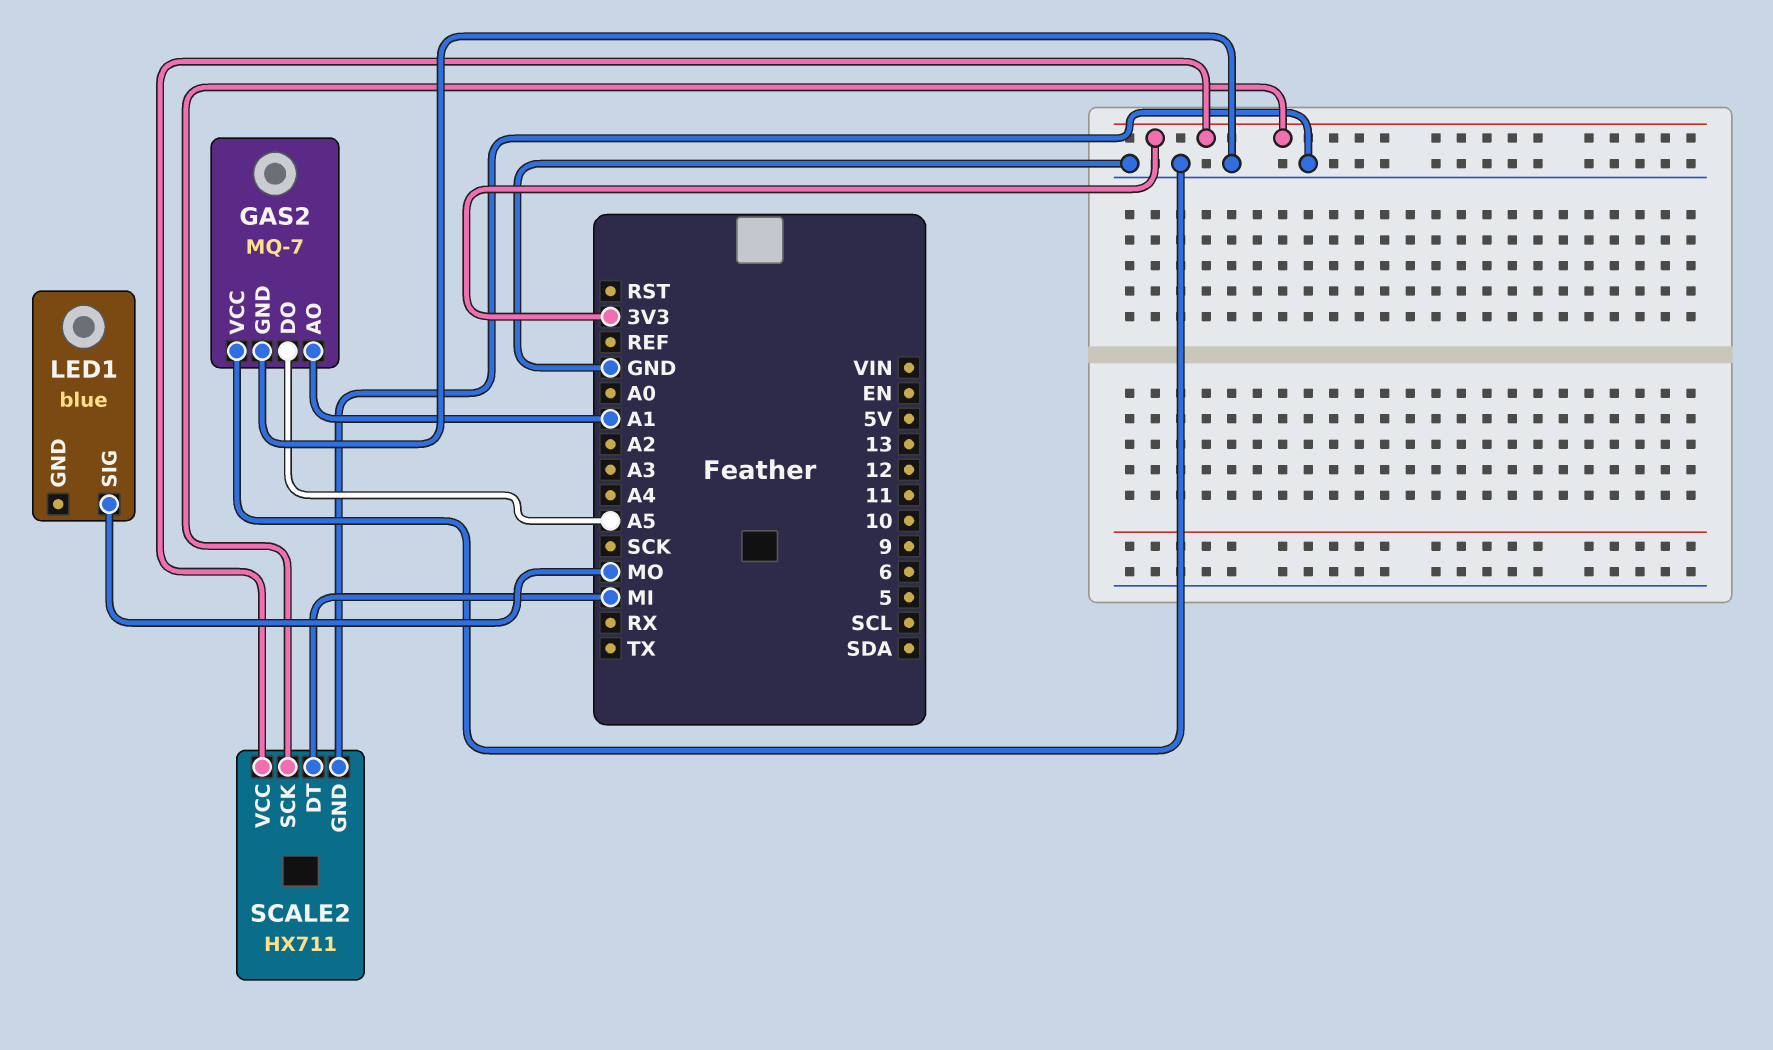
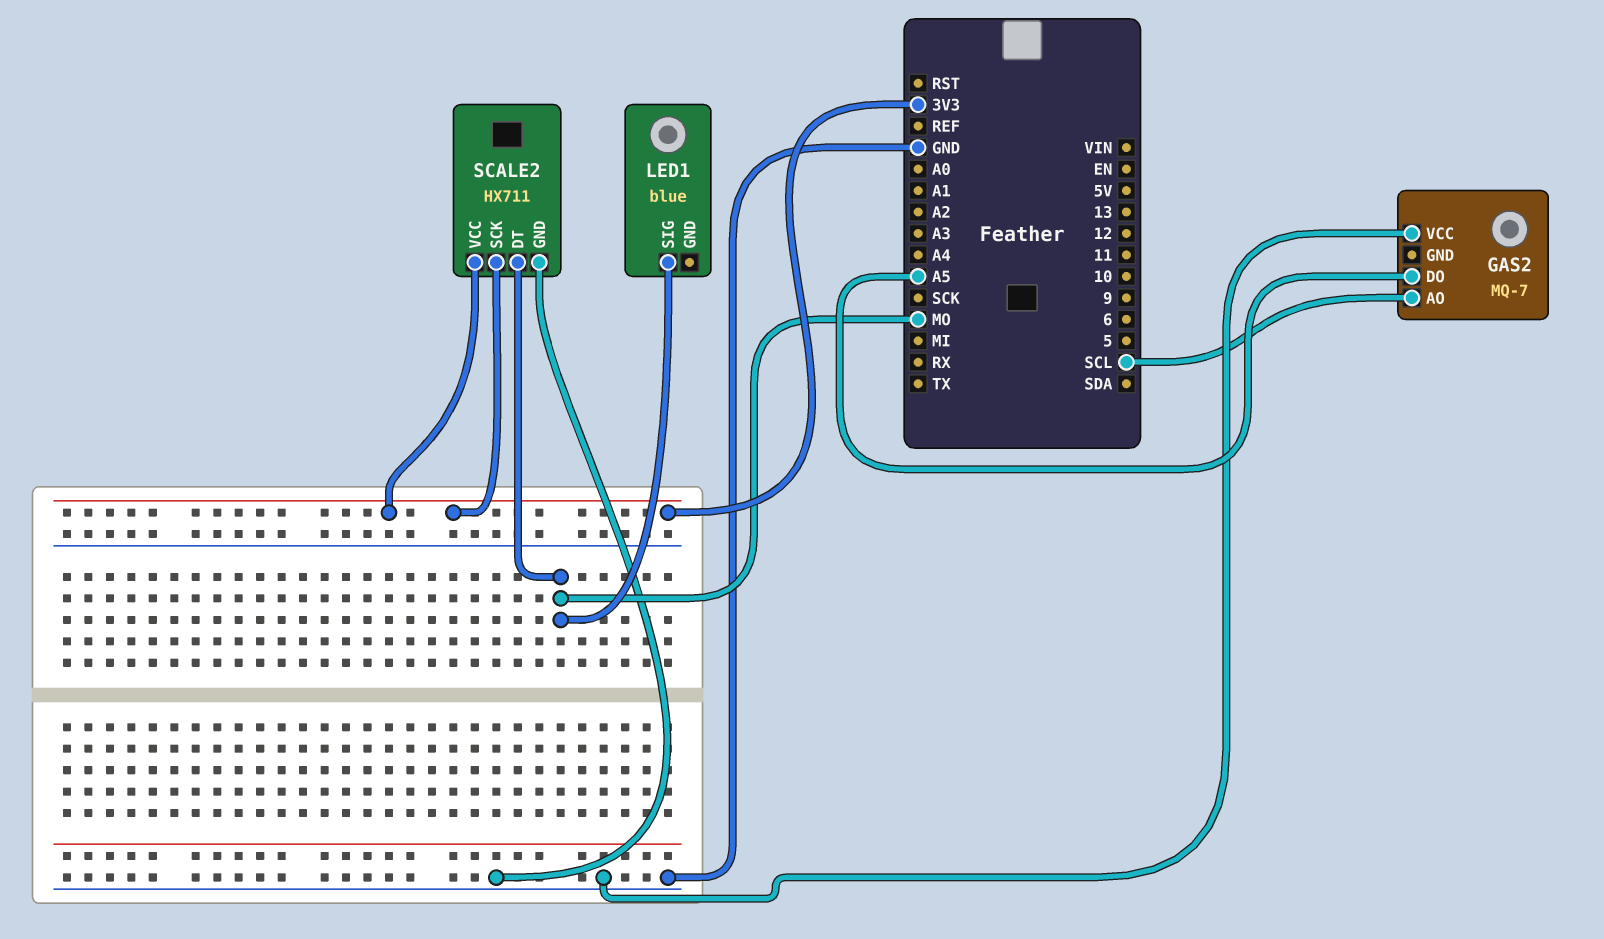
GAS2 pin AO: A1 -> SCL
GAS2 pin GND: GND -> none
SCALE2 pin DT: MI -> MO

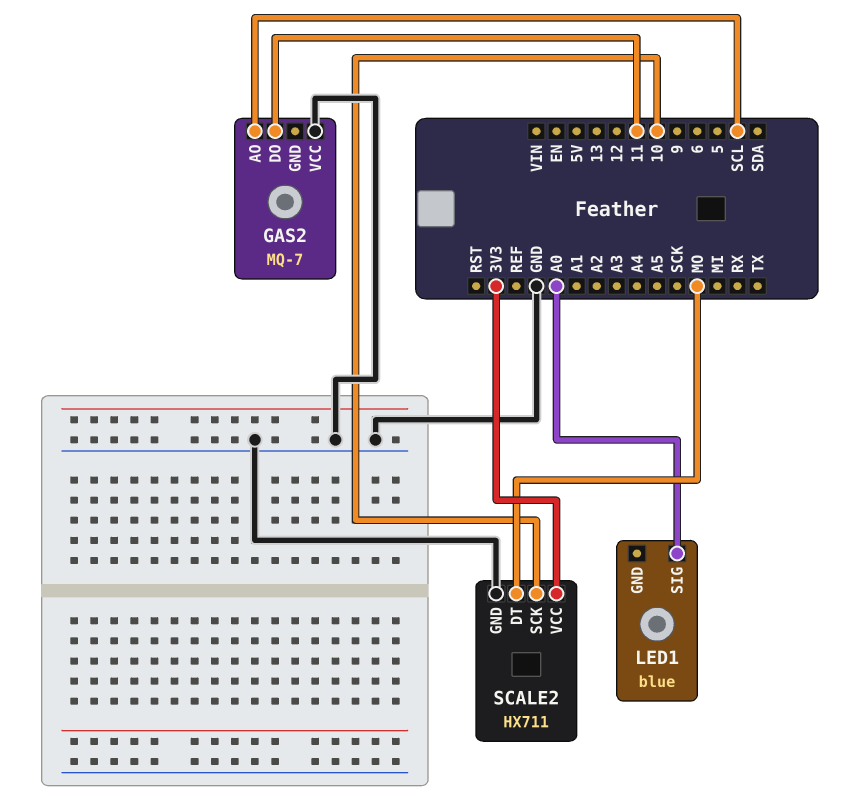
GAS2 pin DO: A5 -> 11
LED1 pin SIG: MO -> A0
SCALE2 pin SCK: 3V3 -> 10

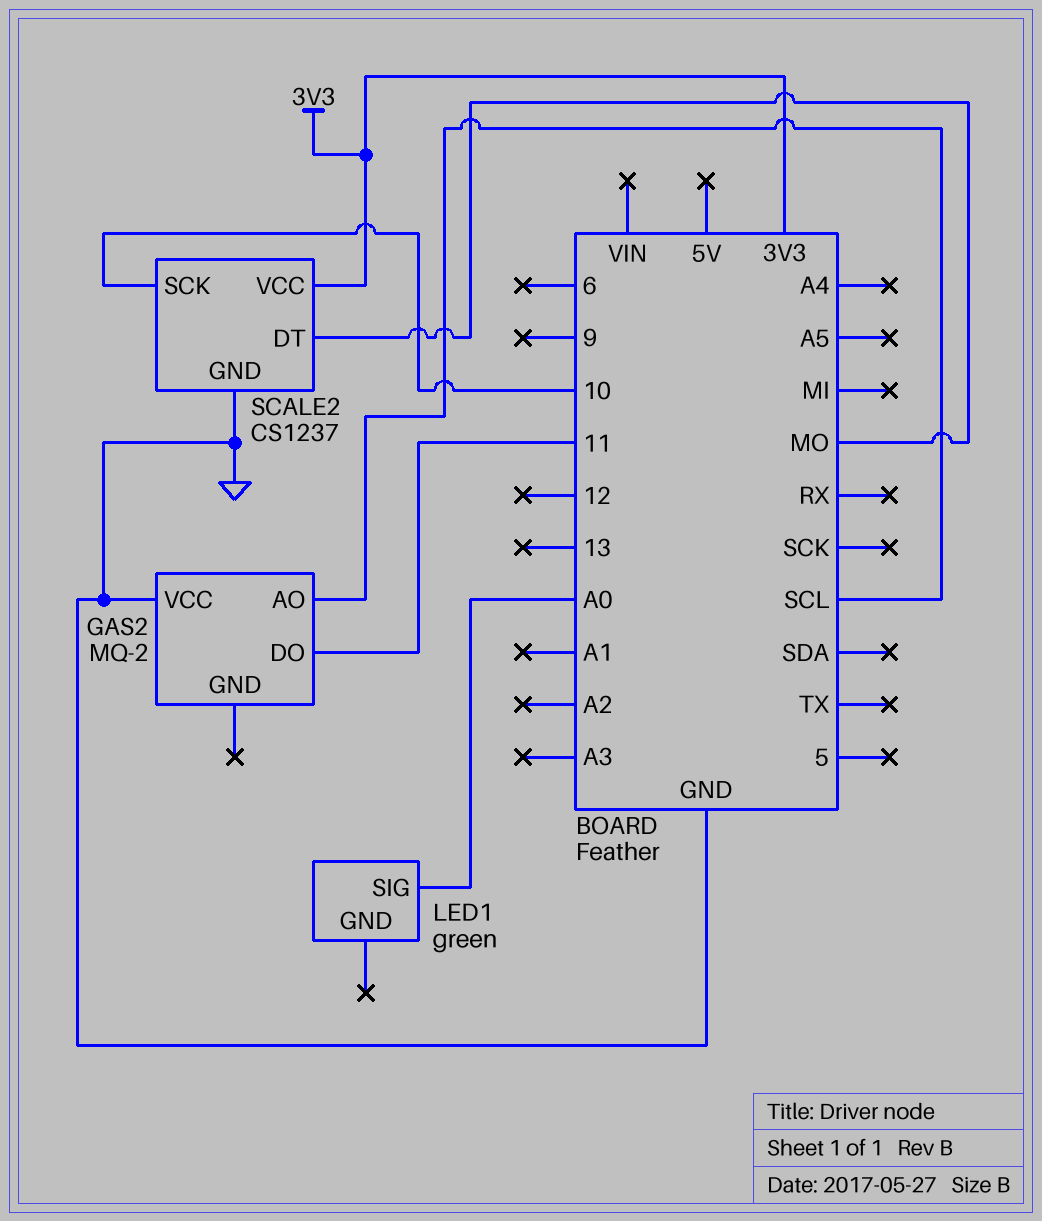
GAS2: MQ-7 -> MQ-2
LED1: blue -> green
SCALE2: HX711 -> CS1237

